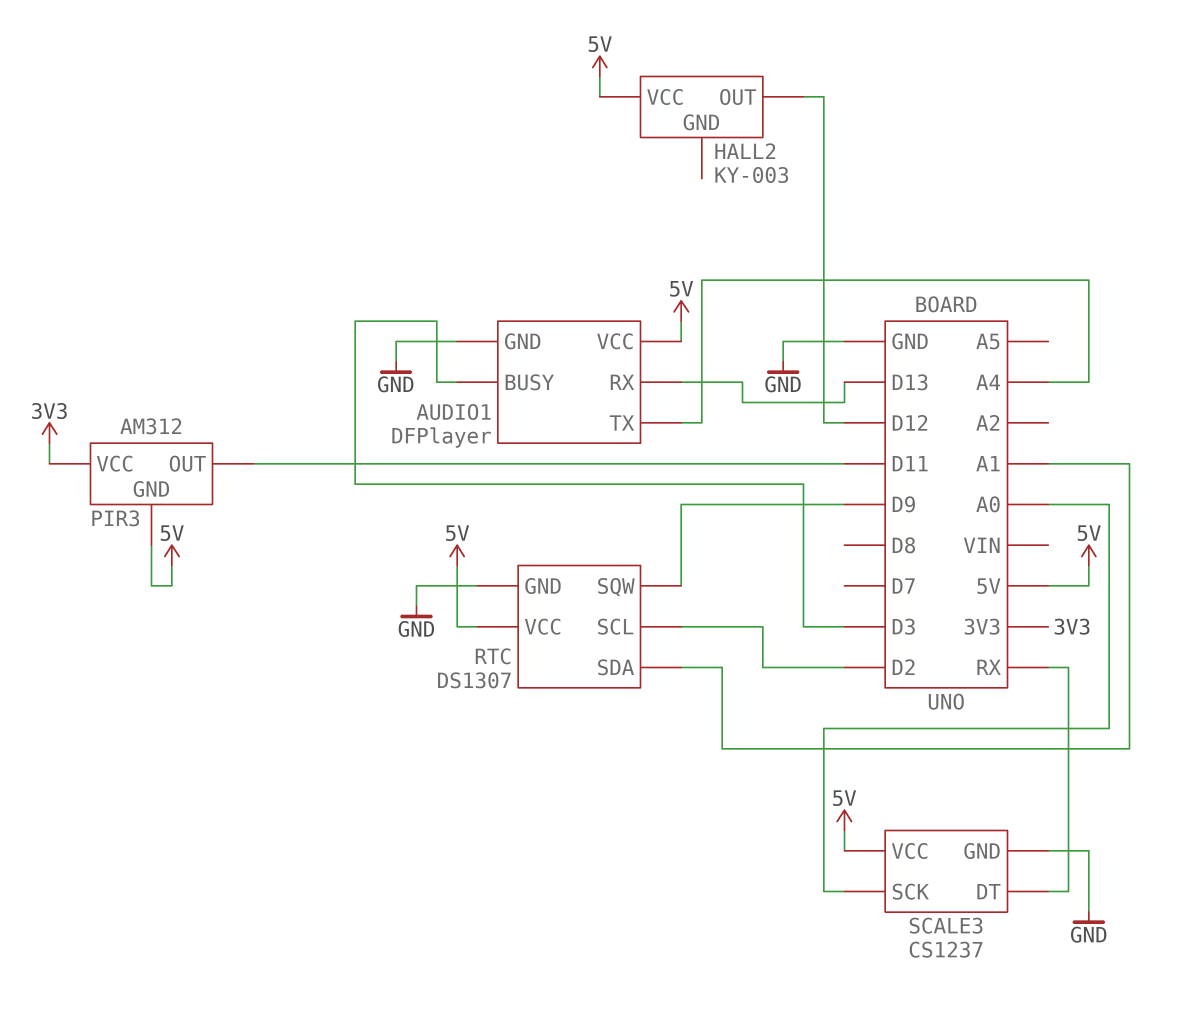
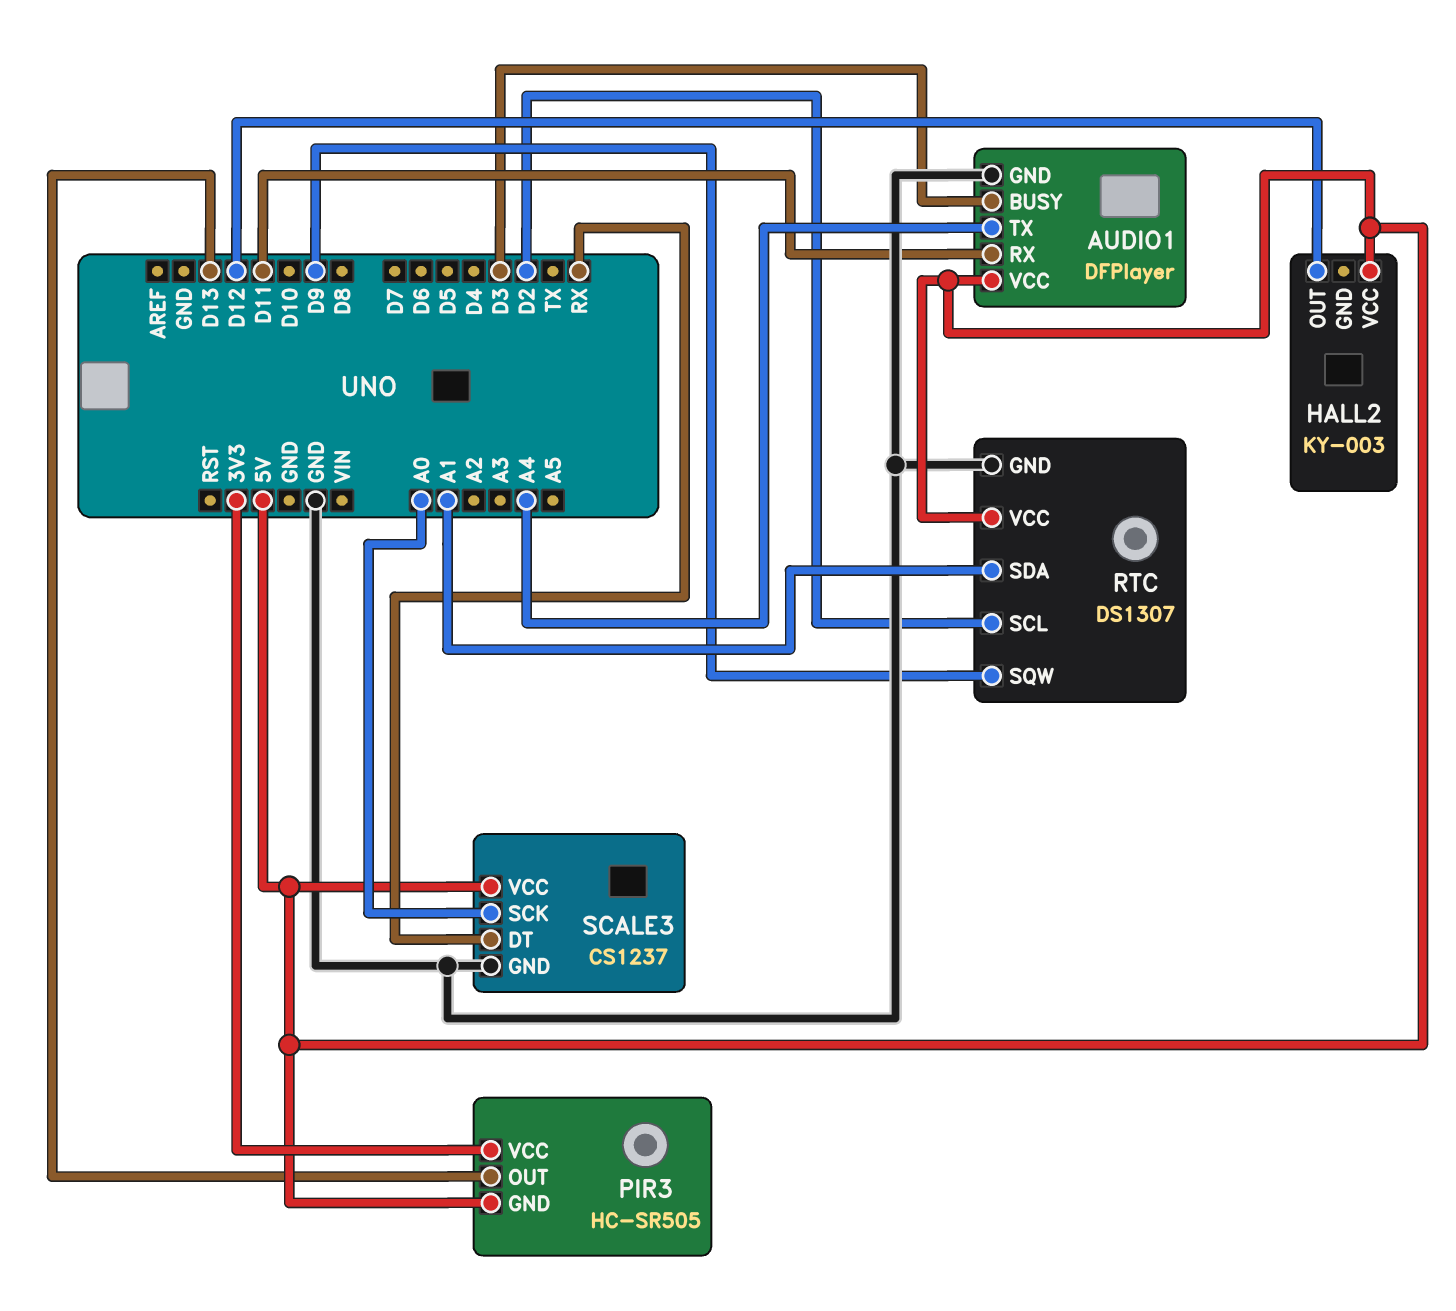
AUDIO1 pin RX: D13 -> D11
PIR3: AM312 -> HC-SR505
PIR3 pin OUT: D11 -> D13

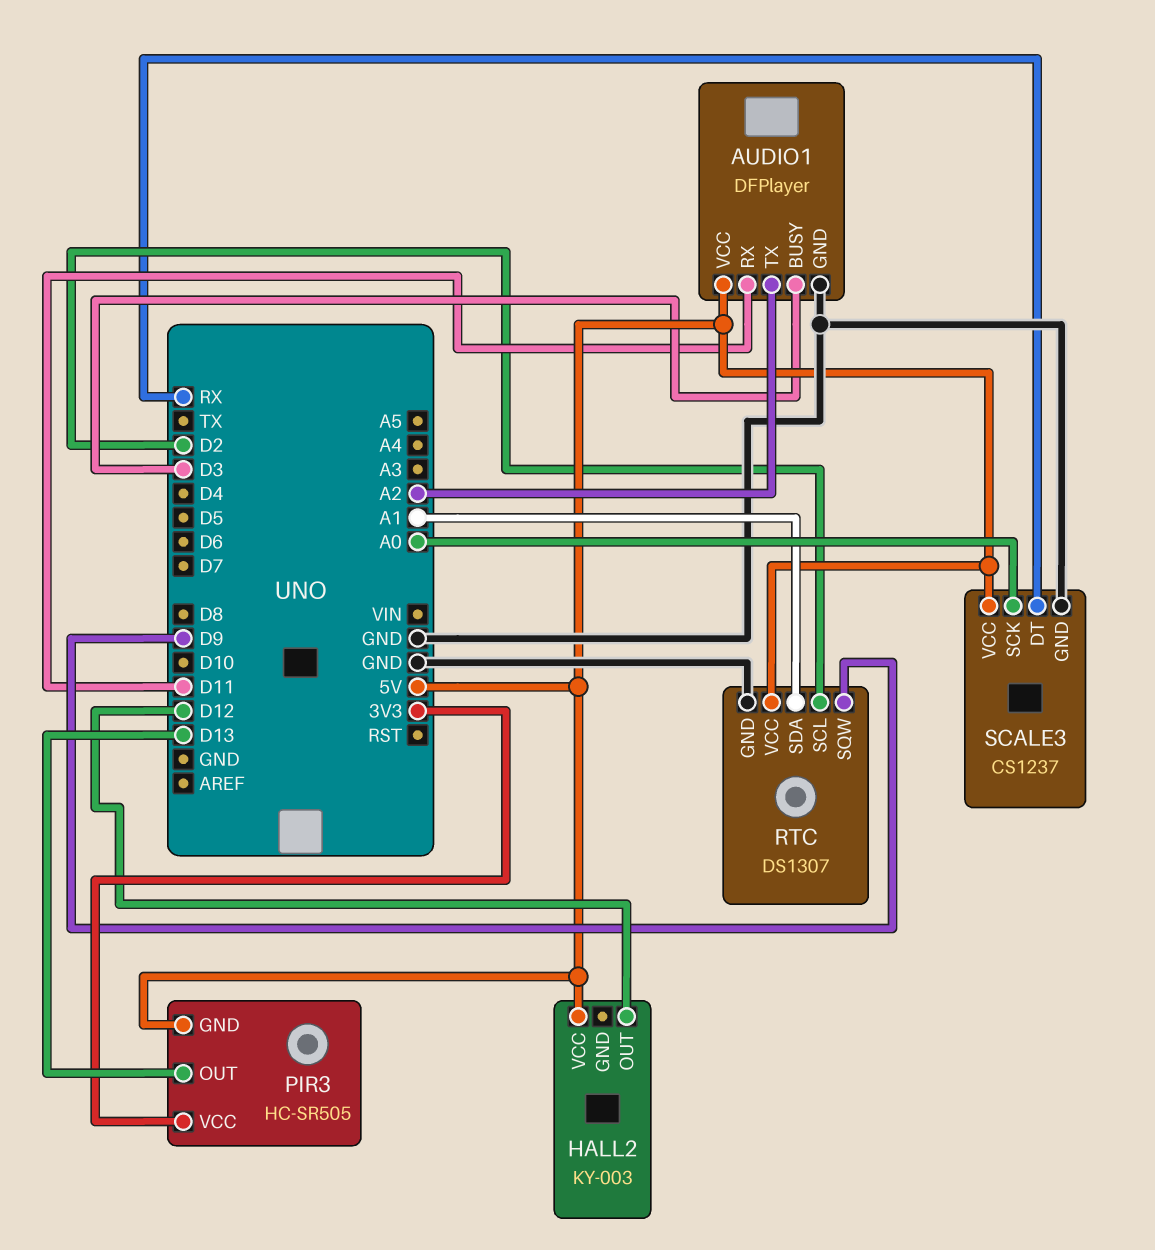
AUDIO1 pin TX: A4 -> A2

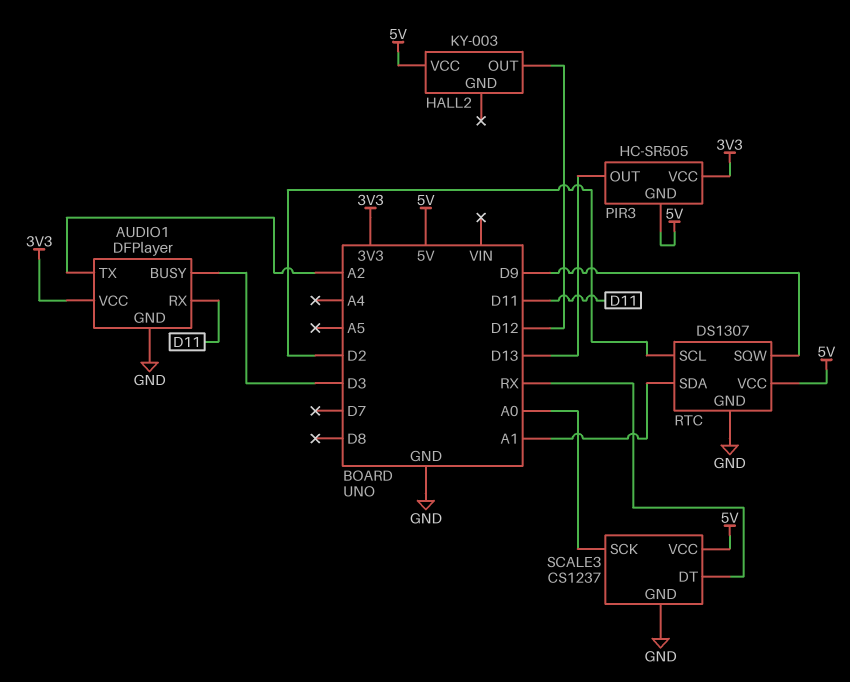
AUDIO1 pin VCC: 5V -> 3V3

